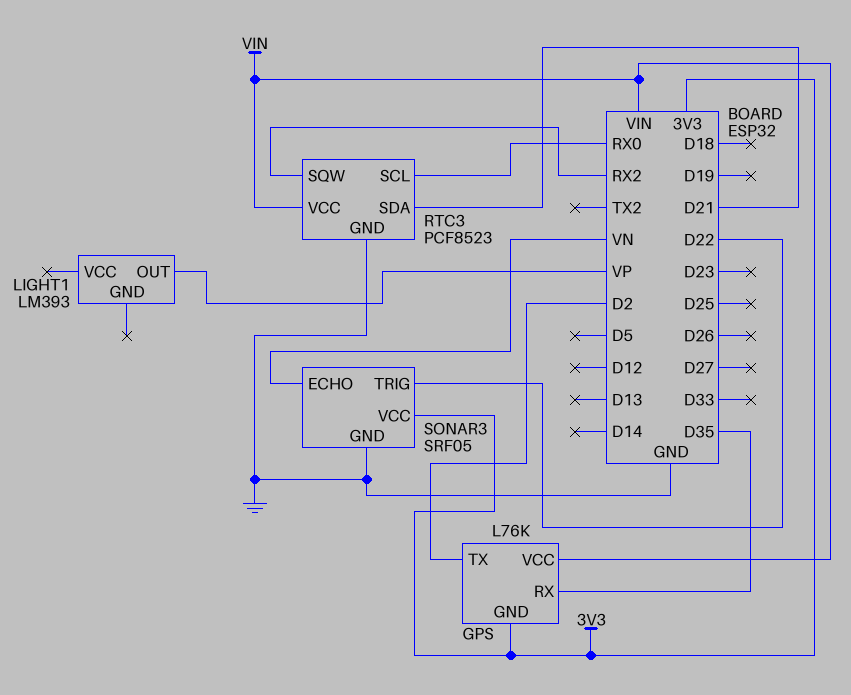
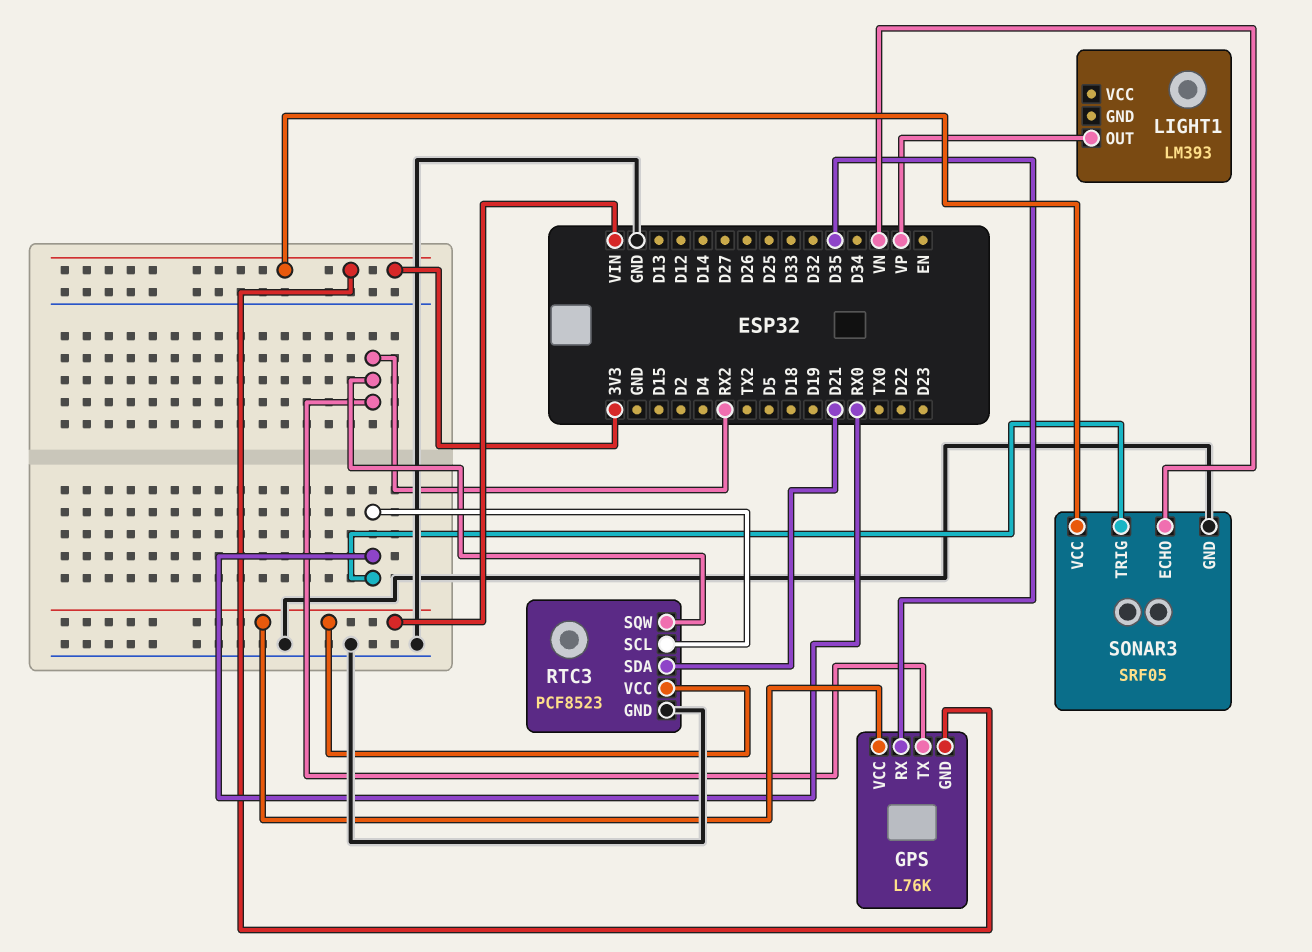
GPS pin TX: D2 -> RX2
SONAR3 pin TRIG: D22 -> RX0

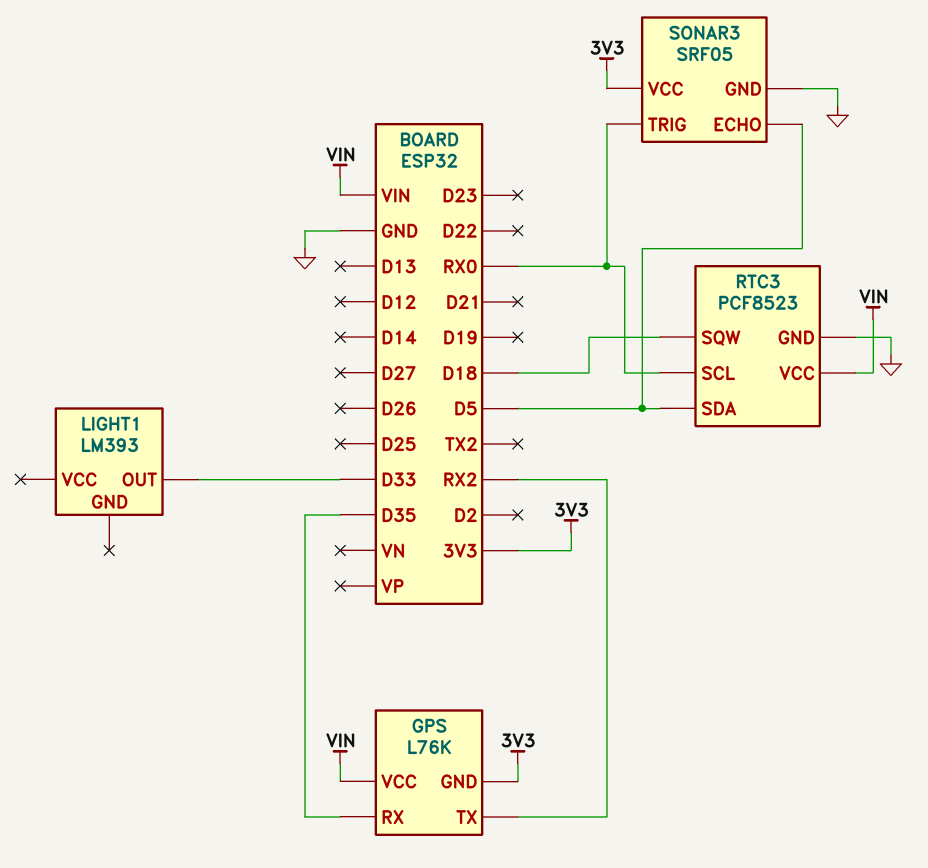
LIGHT1 pin OUT: VP -> D33
RTC3 pin SDA: D21 -> D5
RTC3 pin SQW: RX2 -> D18
SONAR3 pin ECHO: VN -> D5

